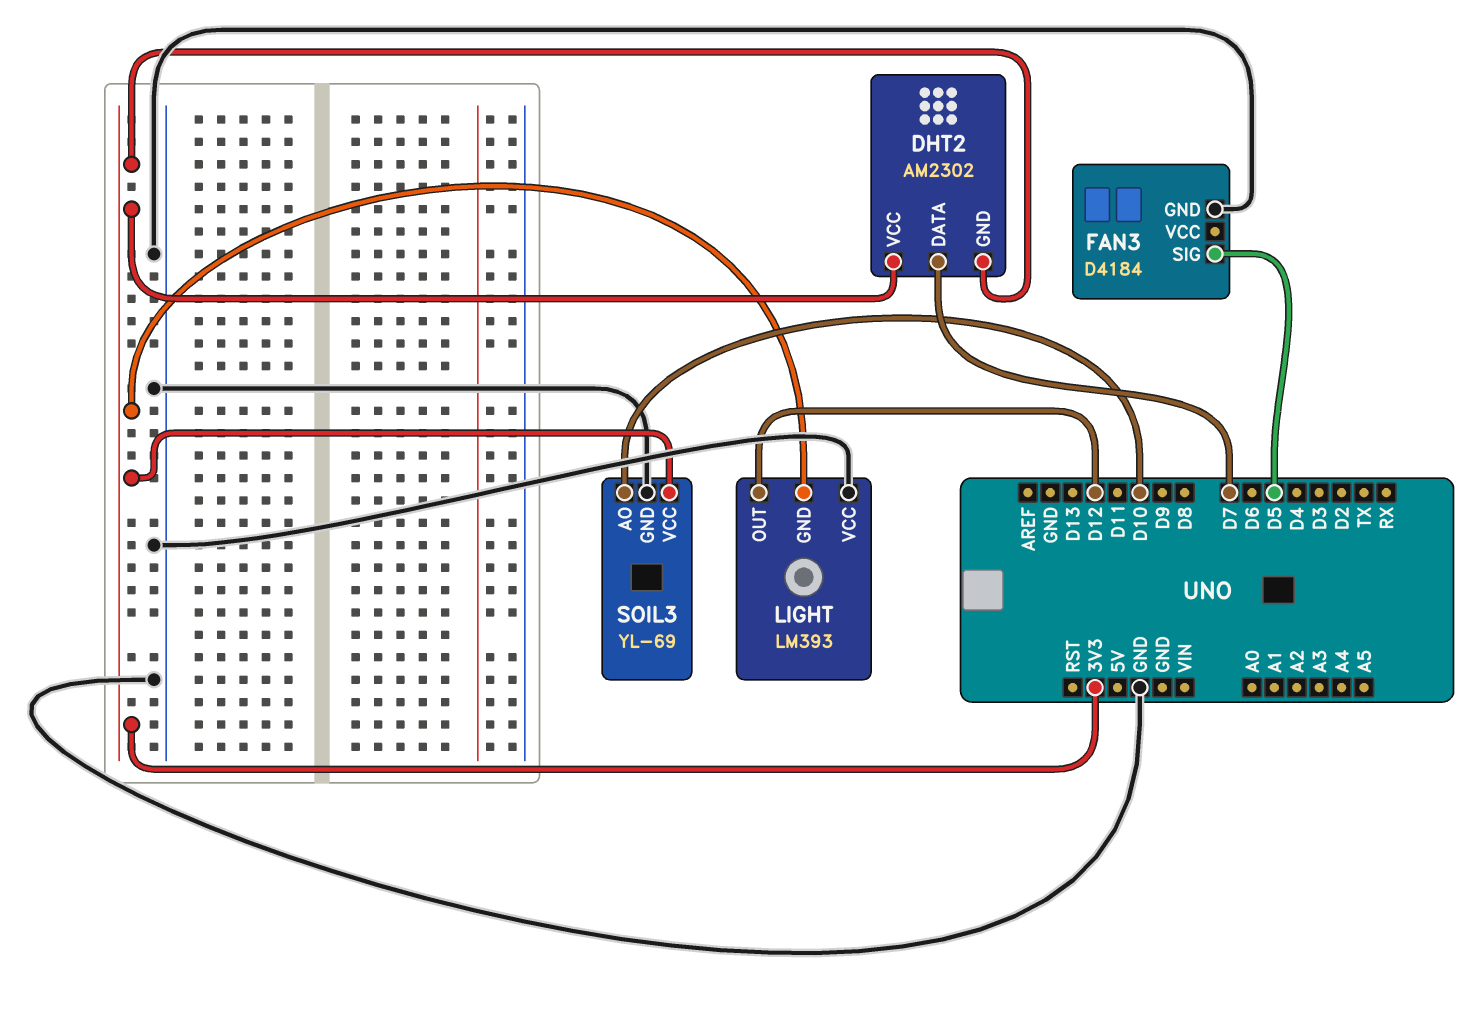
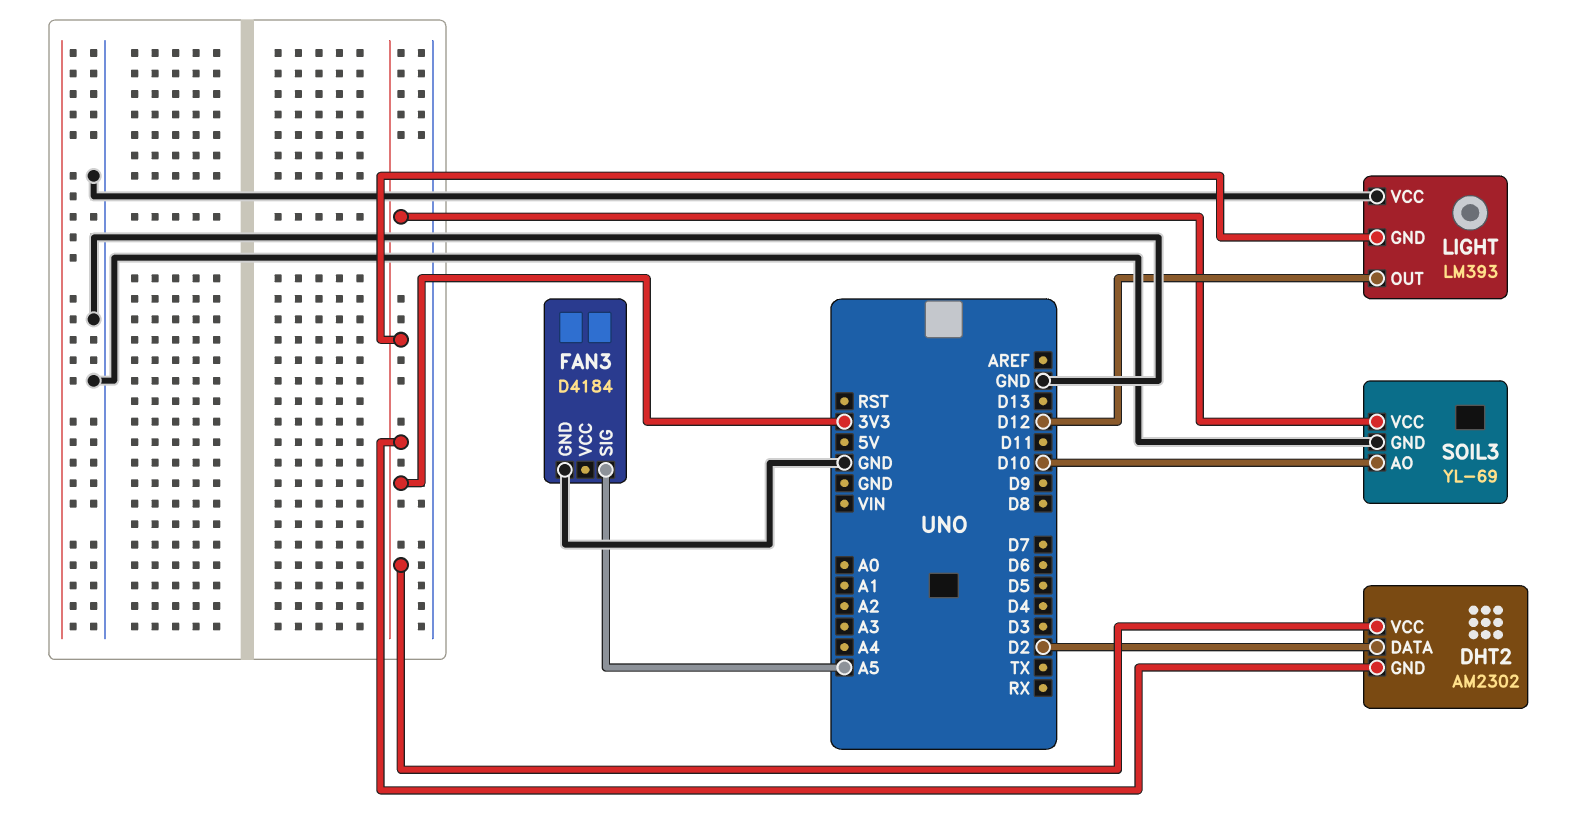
DHT2 pin DATA: D7 -> D2
FAN3 pin SIG: D5 -> A5

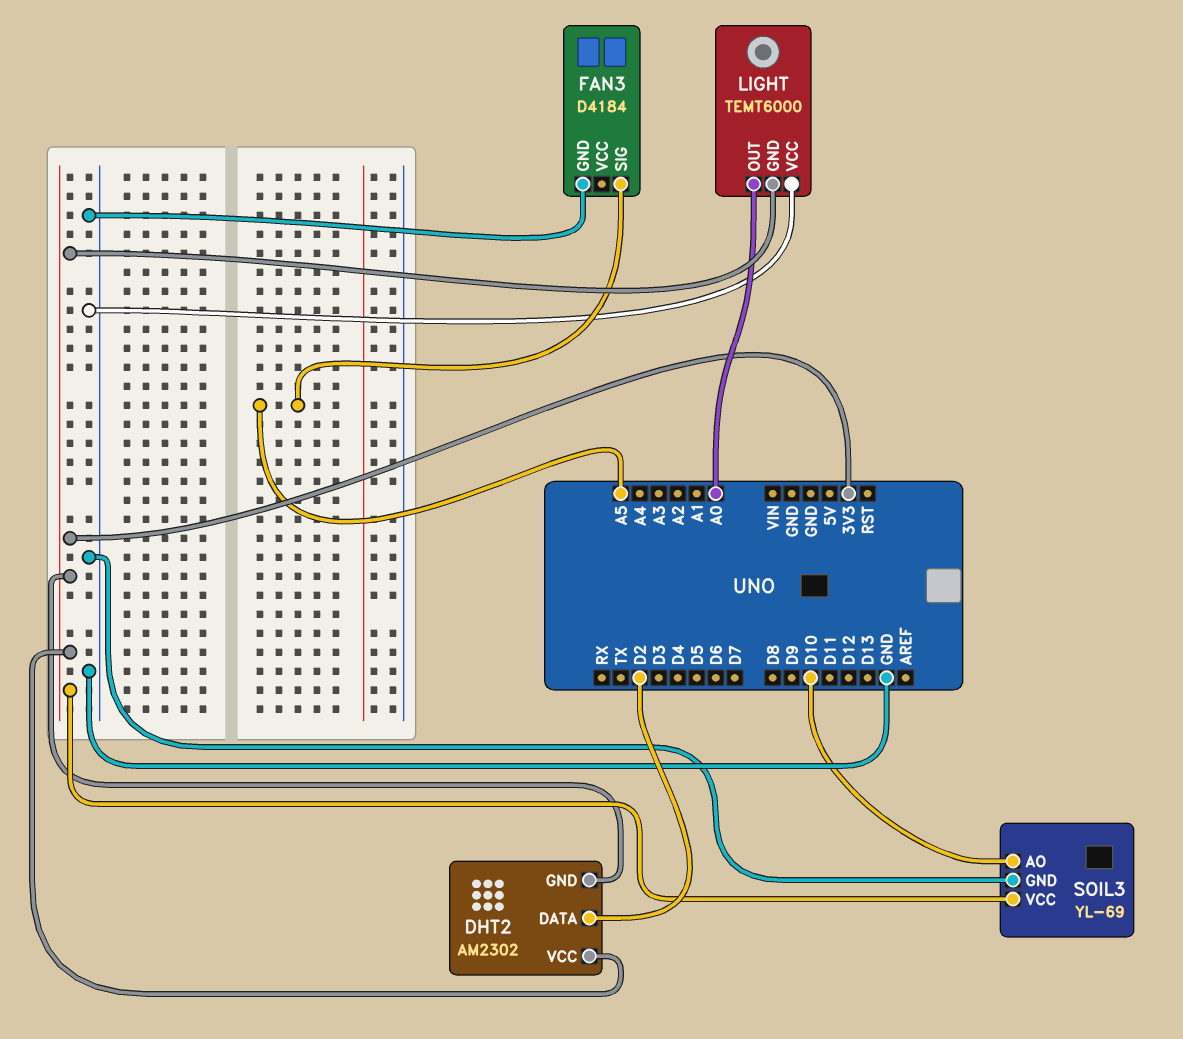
LIGHT: LM393 -> TEMT6000
LIGHT pin OUT: D12 -> A0

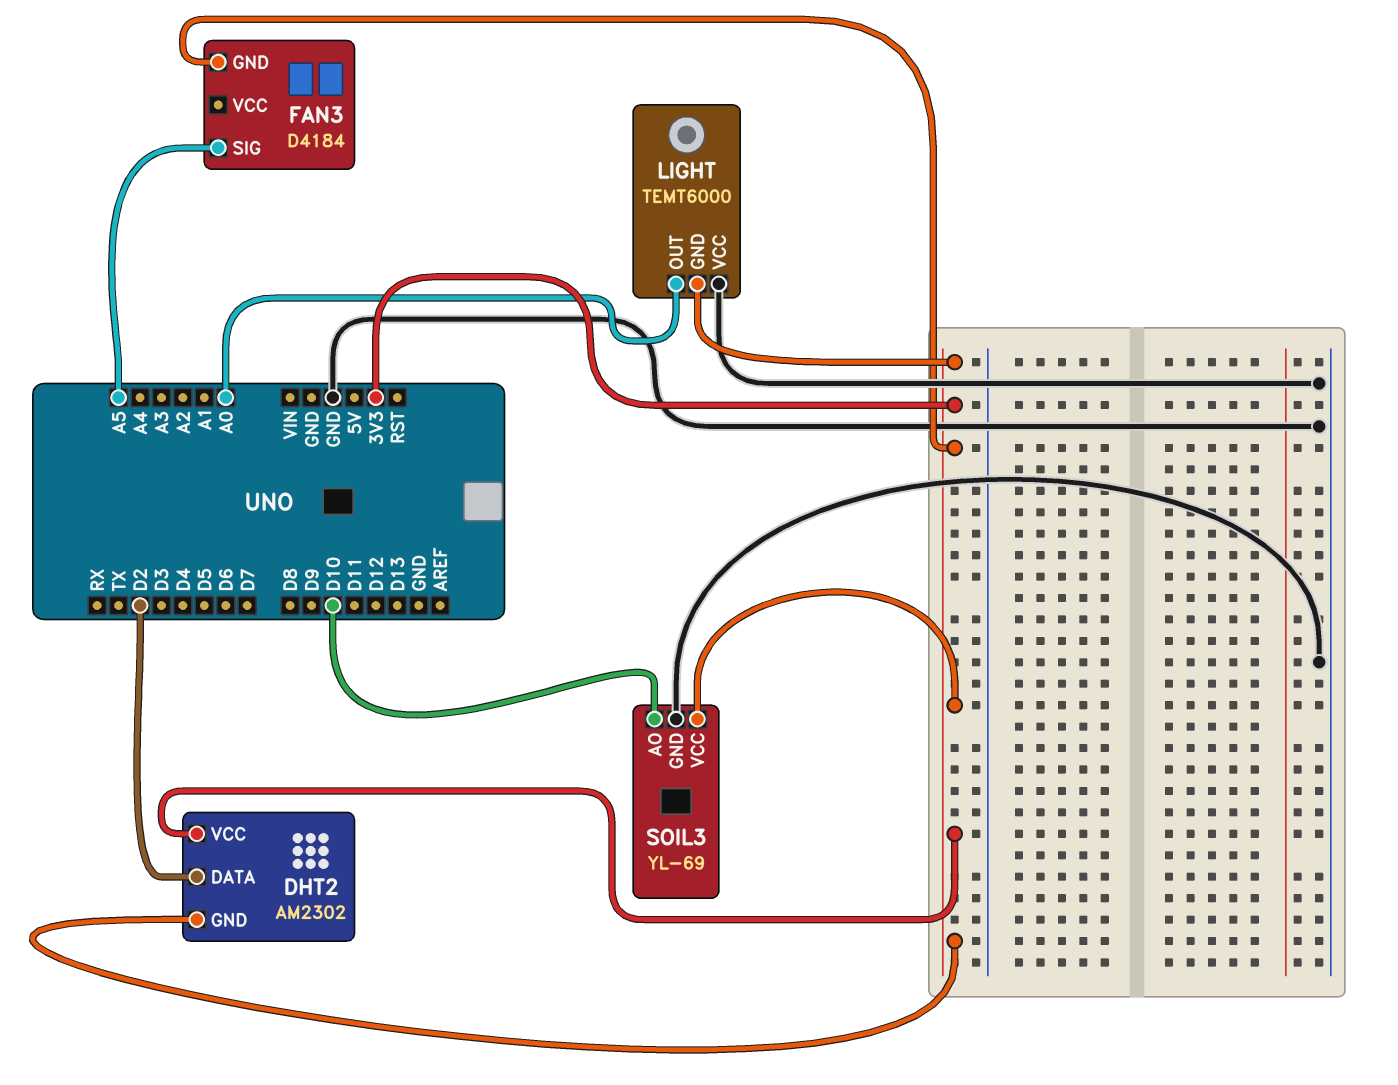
FAN3 pin GND: GND -> 3V3

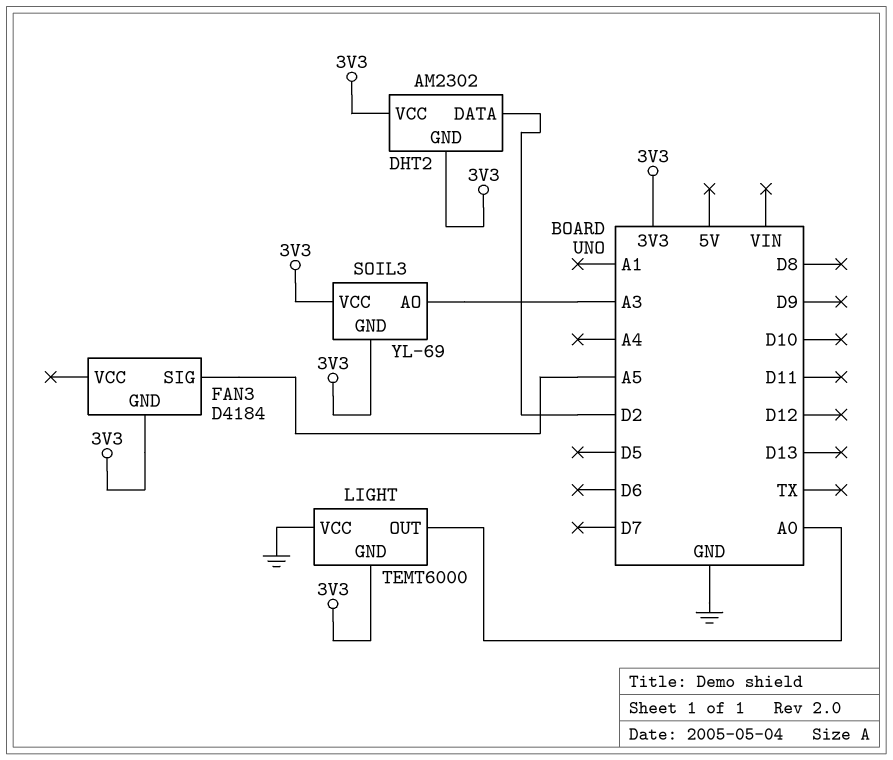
SOIL3 pin AO: D10 -> A3
SOIL3 pin GND: GND -> 3V3

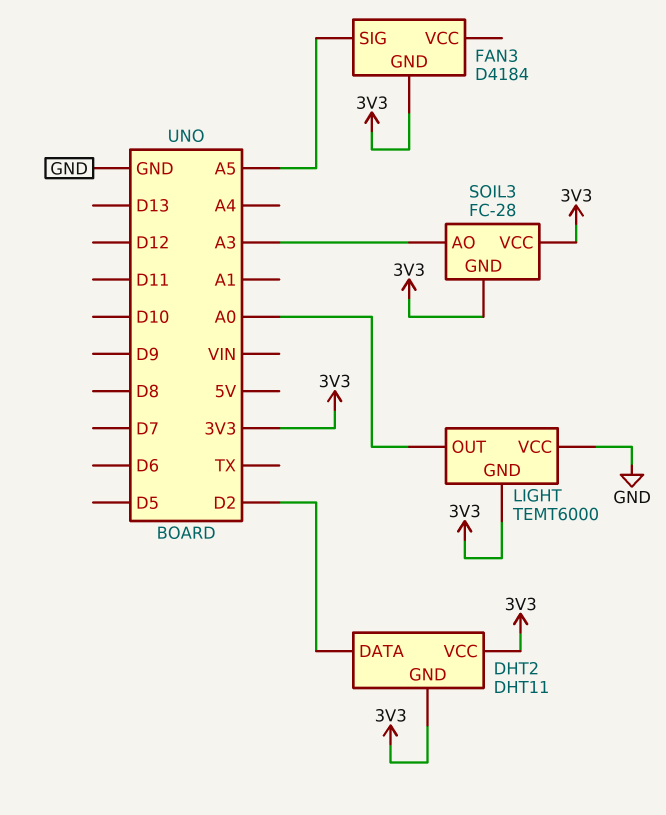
DHT2: AM2302 -> DHT11
SOIL3: YL-69 -> FC-28

